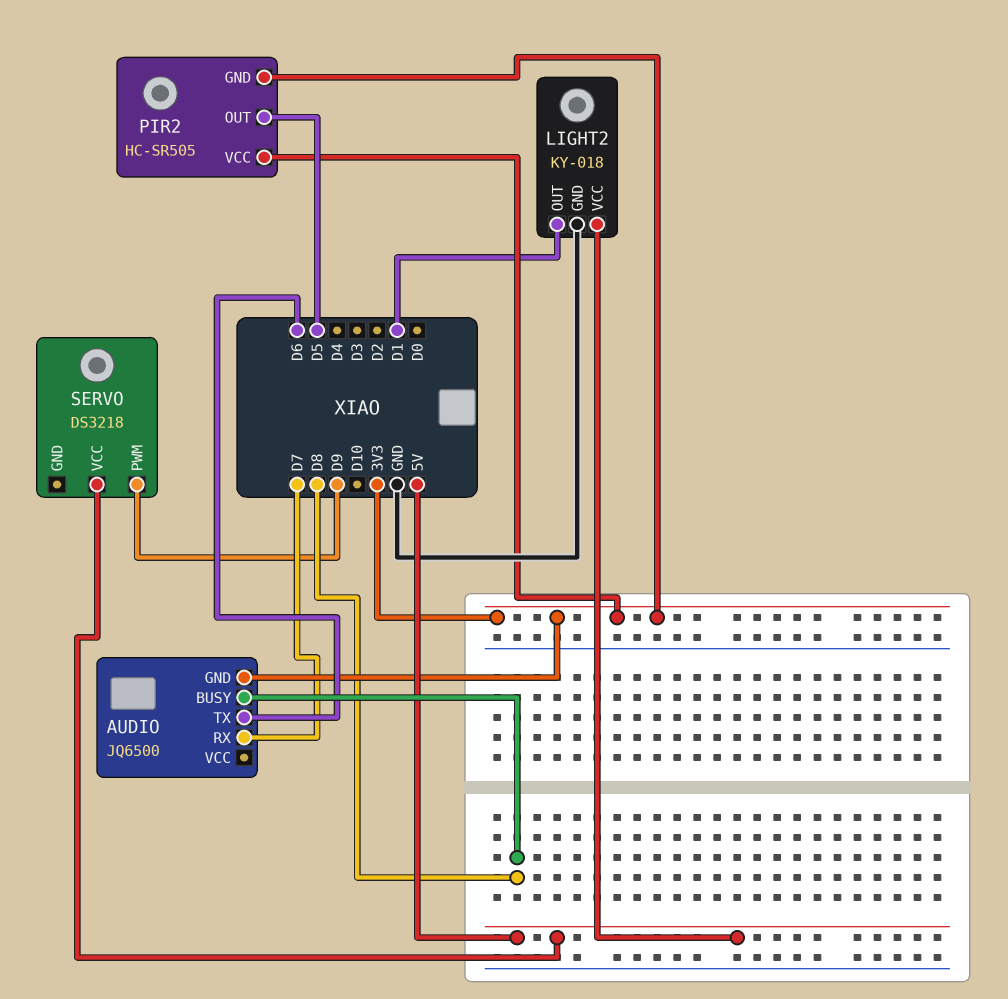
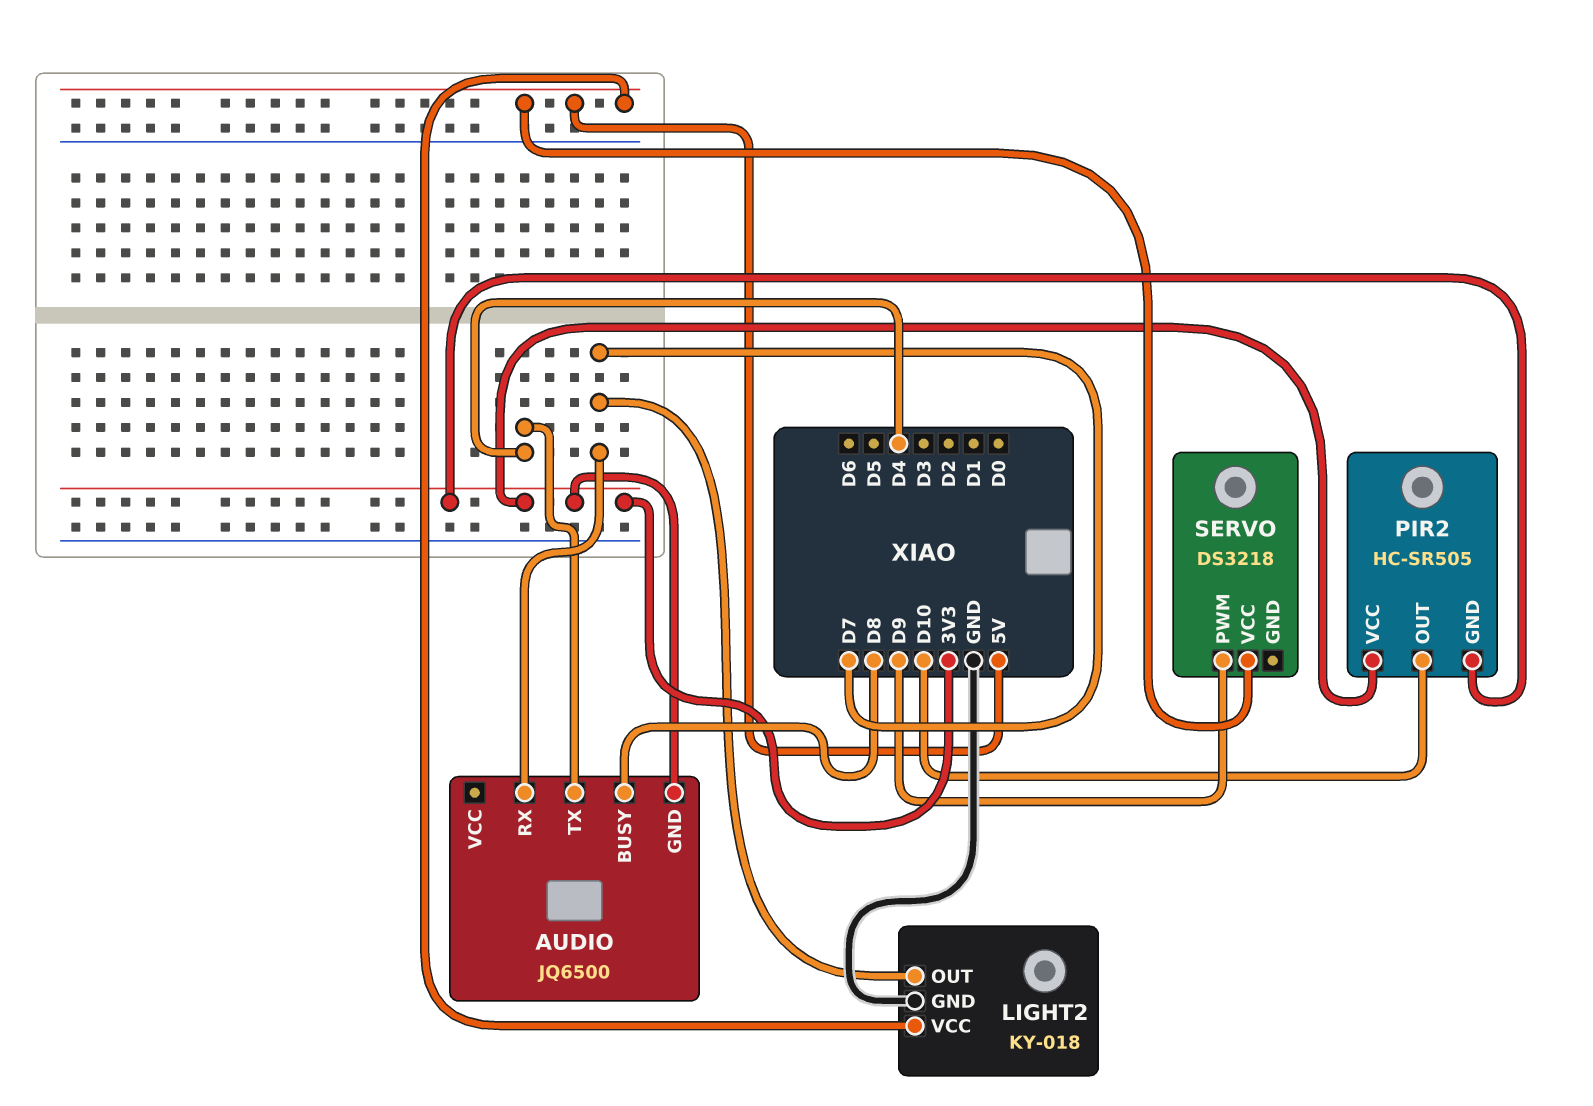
AUDIO pin TX: D6 -> D4
LIGHT2 pin OUT: D1 -> D7
PIR2 pin OUT: D5 -> D10

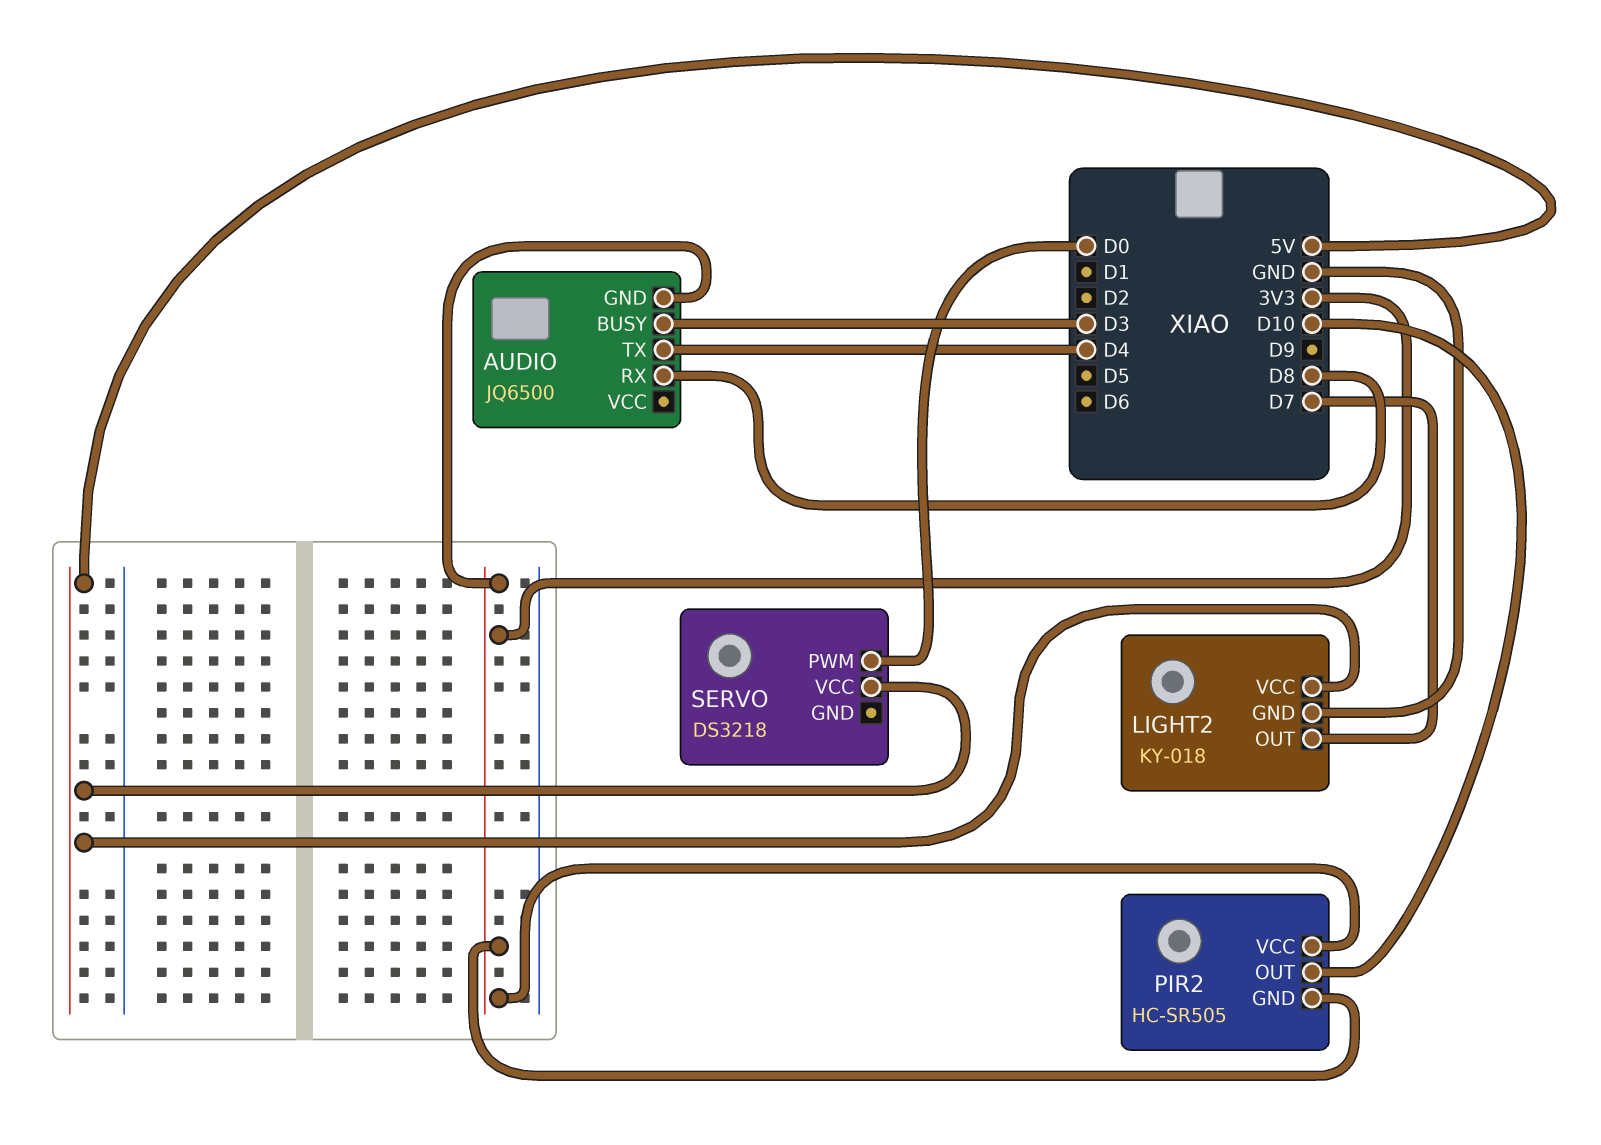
AUDIO pin BUSY: D8 -> D3
AUDIO pin RX: D7 -> D8
SERVO pin PWM: D9 -> D0

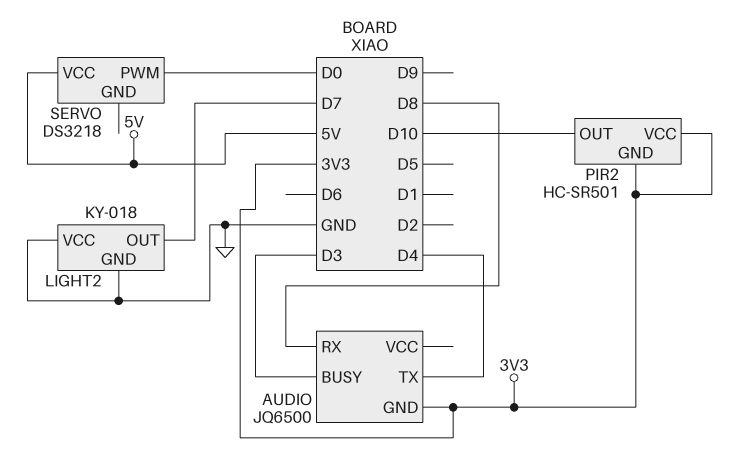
LIGHT2 pin VCC: 5V -> GND
PIR2: HC-SR505 -> HC-SR501

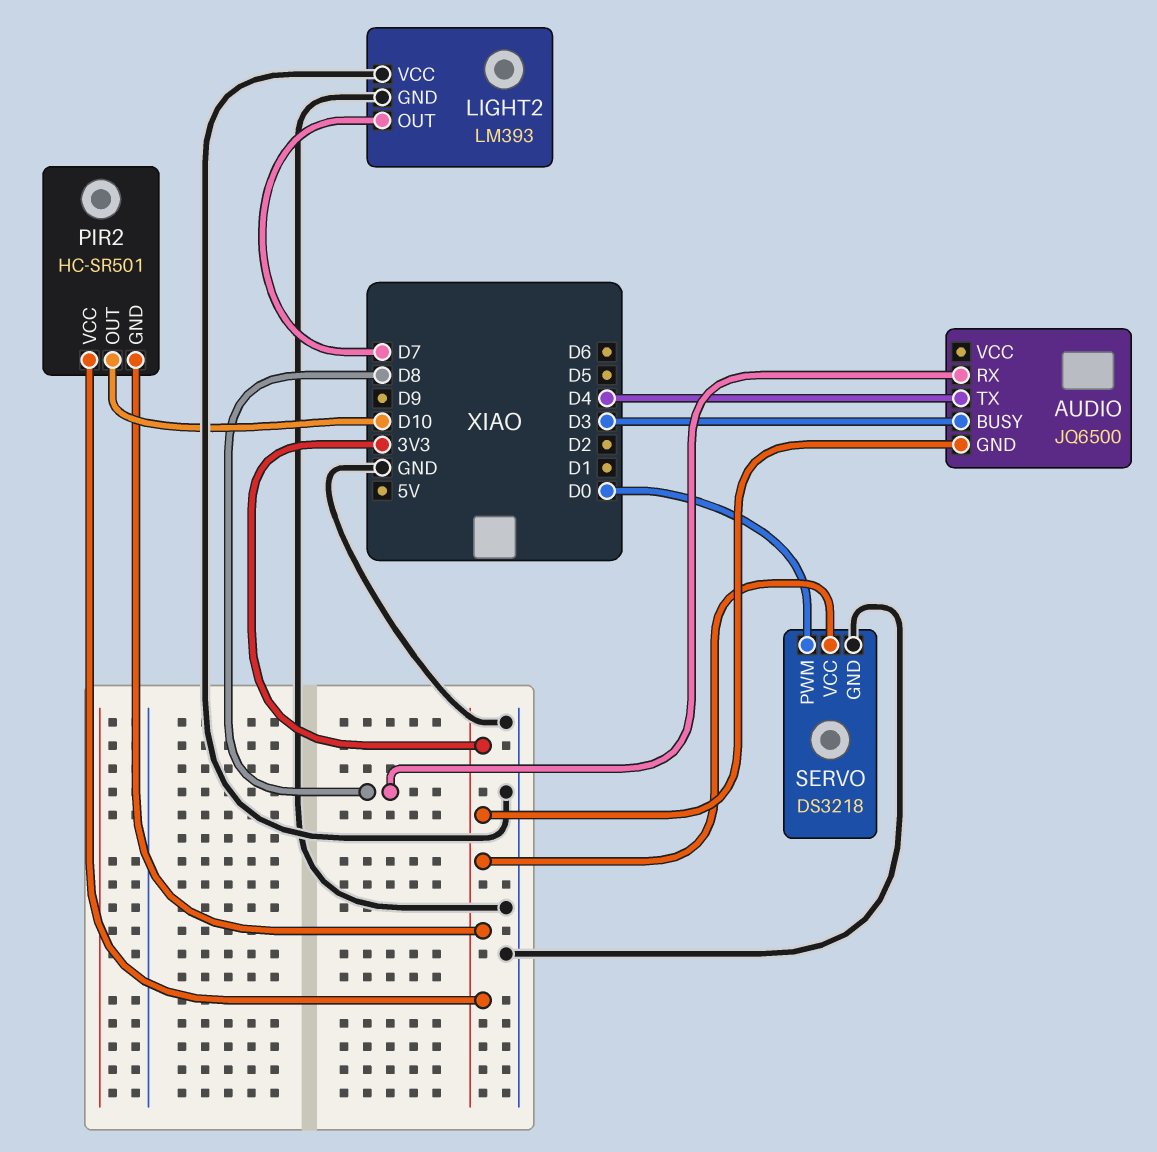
LIGHT2: KY-018 -> LM393
SERVO pin GND: none -> GND
SERVO pin VCC: 5V -> 3V3

